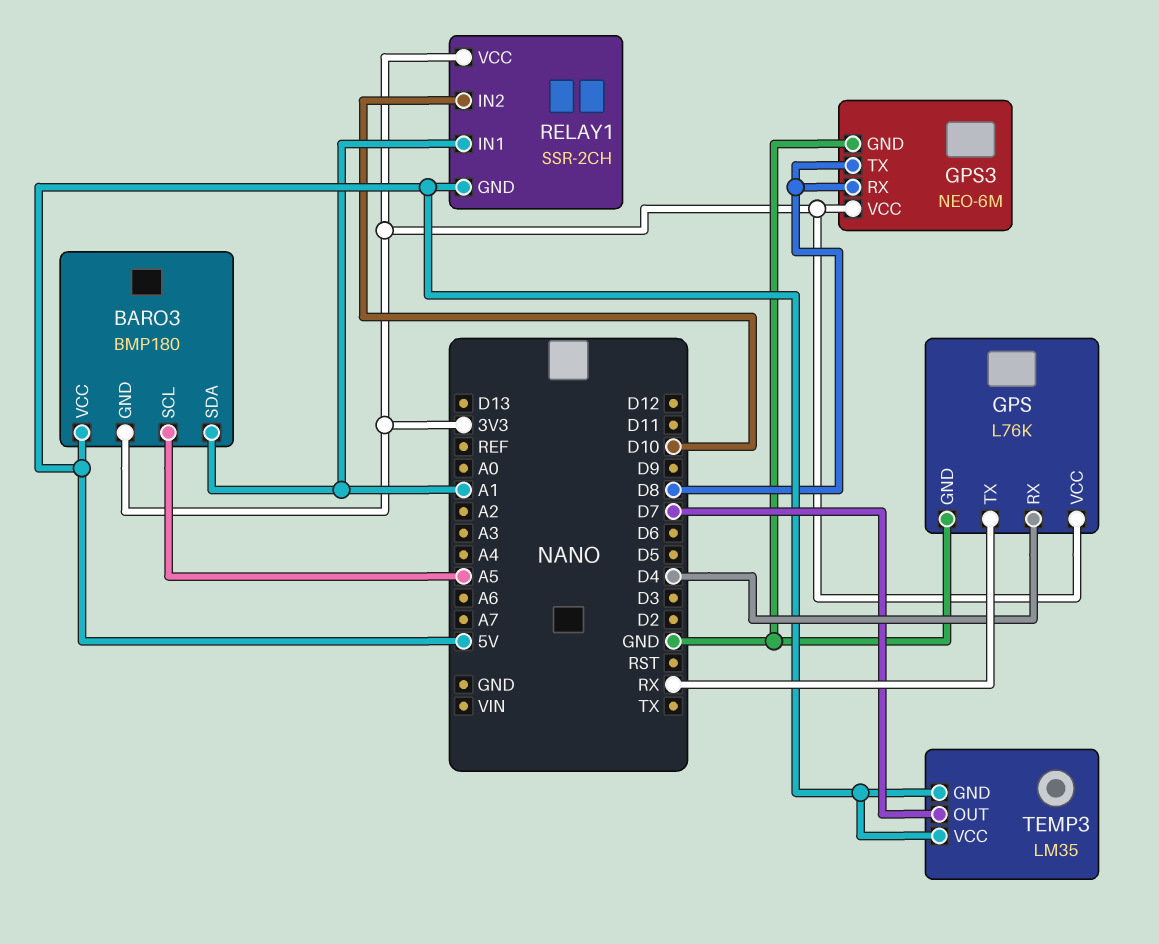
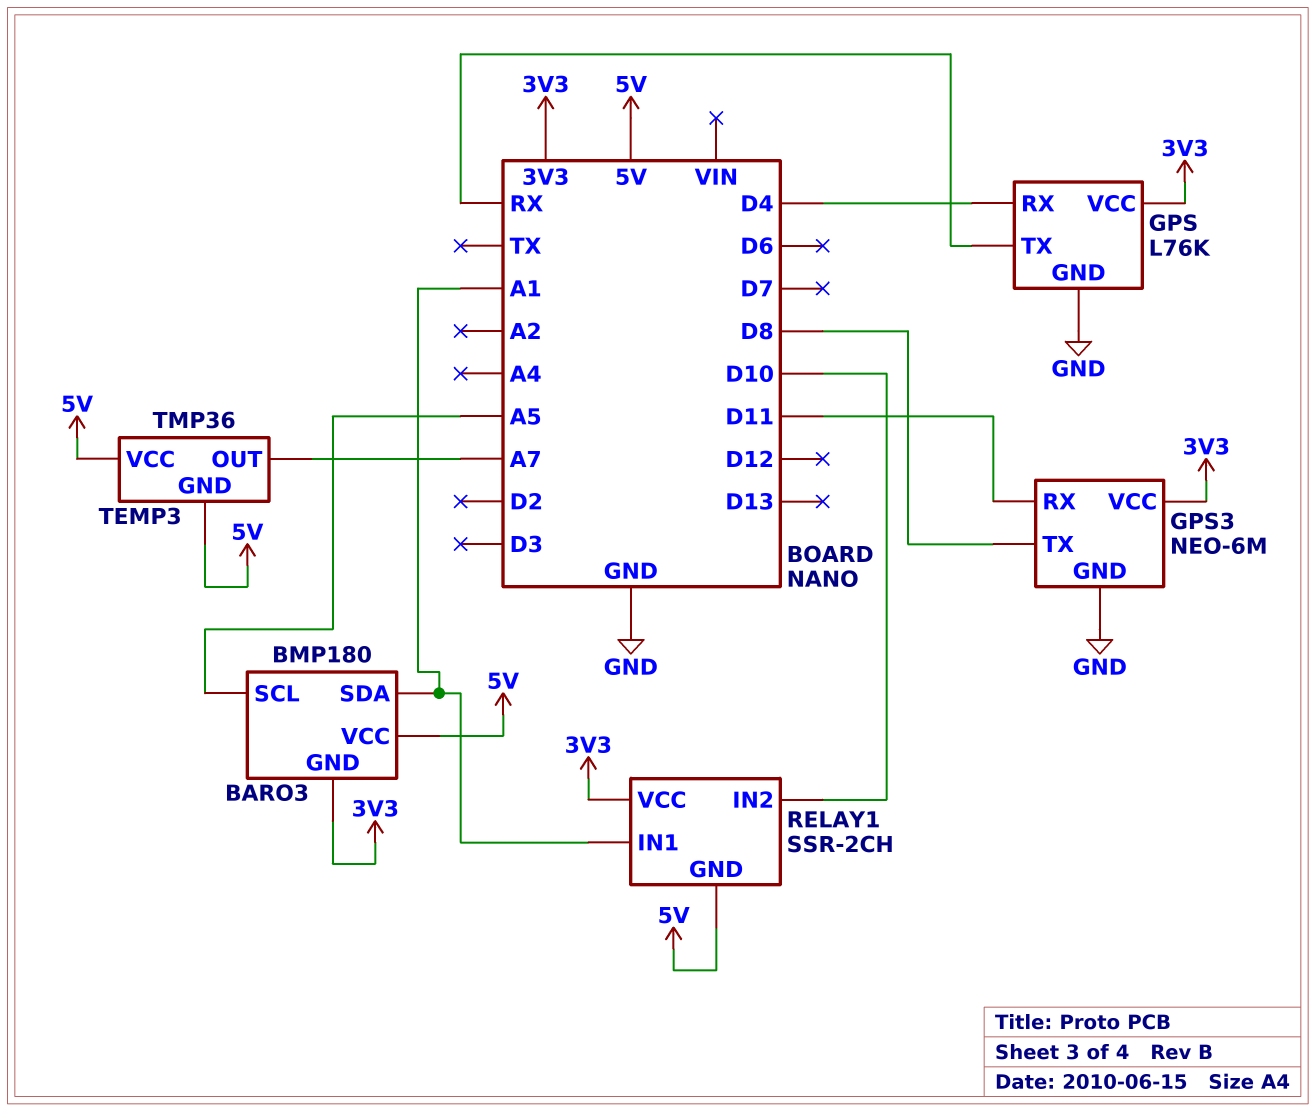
GPS3 pin RX: D8 -> D11
TEMP3: LM35 -> TMP36
TEMP3 pin OUT: D7 -> A7

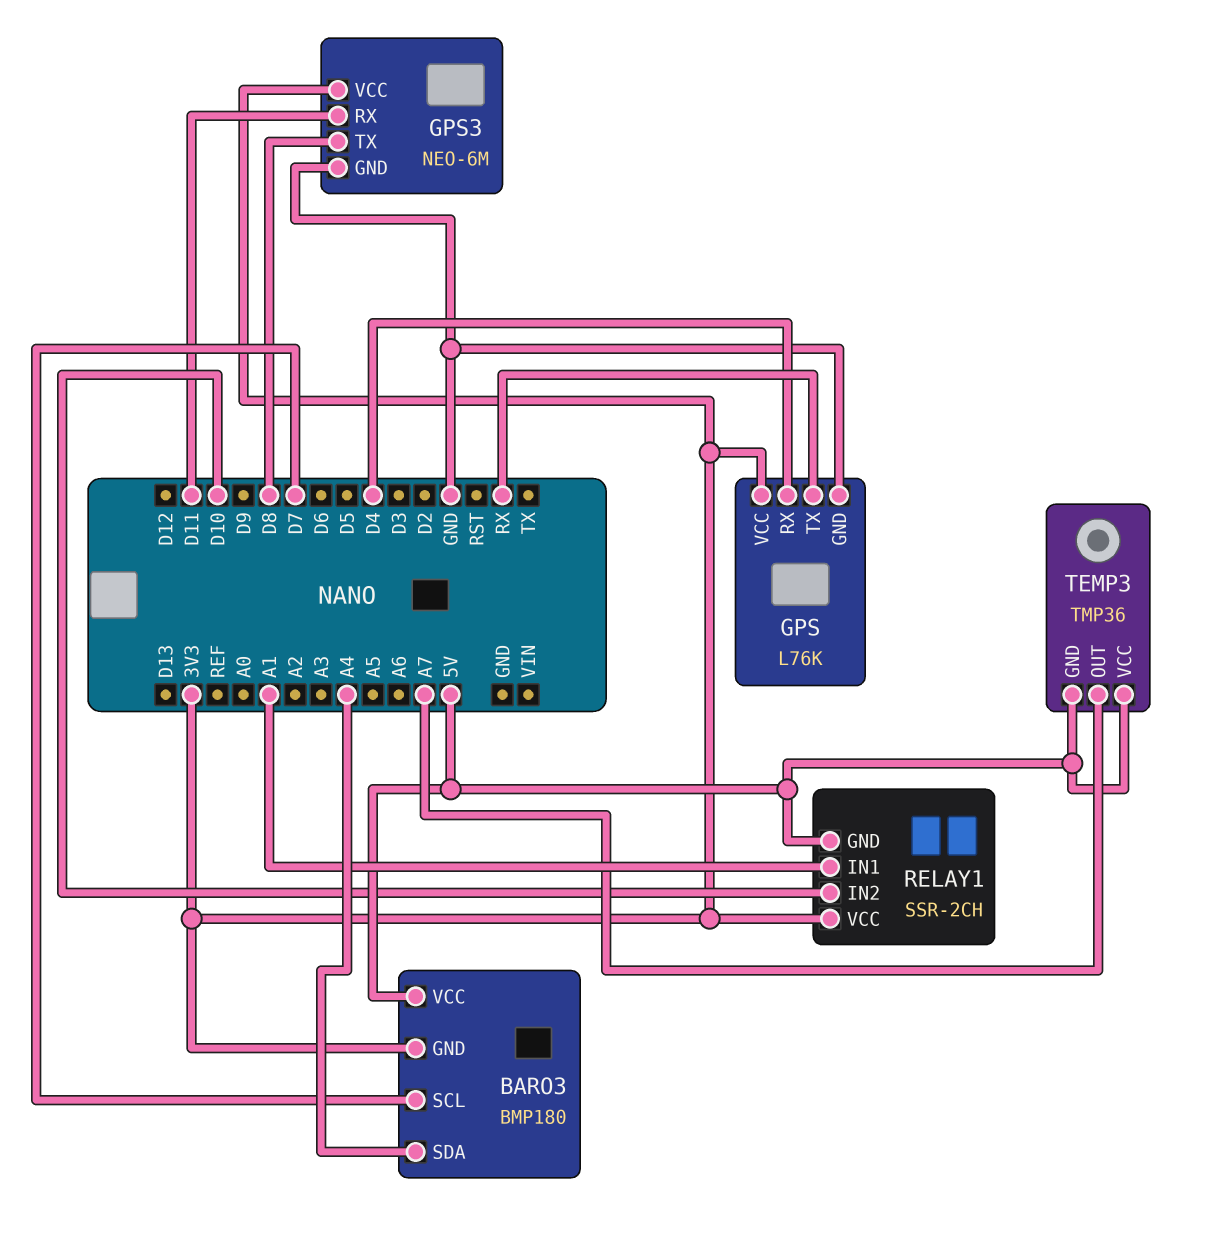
BARO3 pin SCL: A5 -> D7
BARO3 pin SDA: A1 -> A4

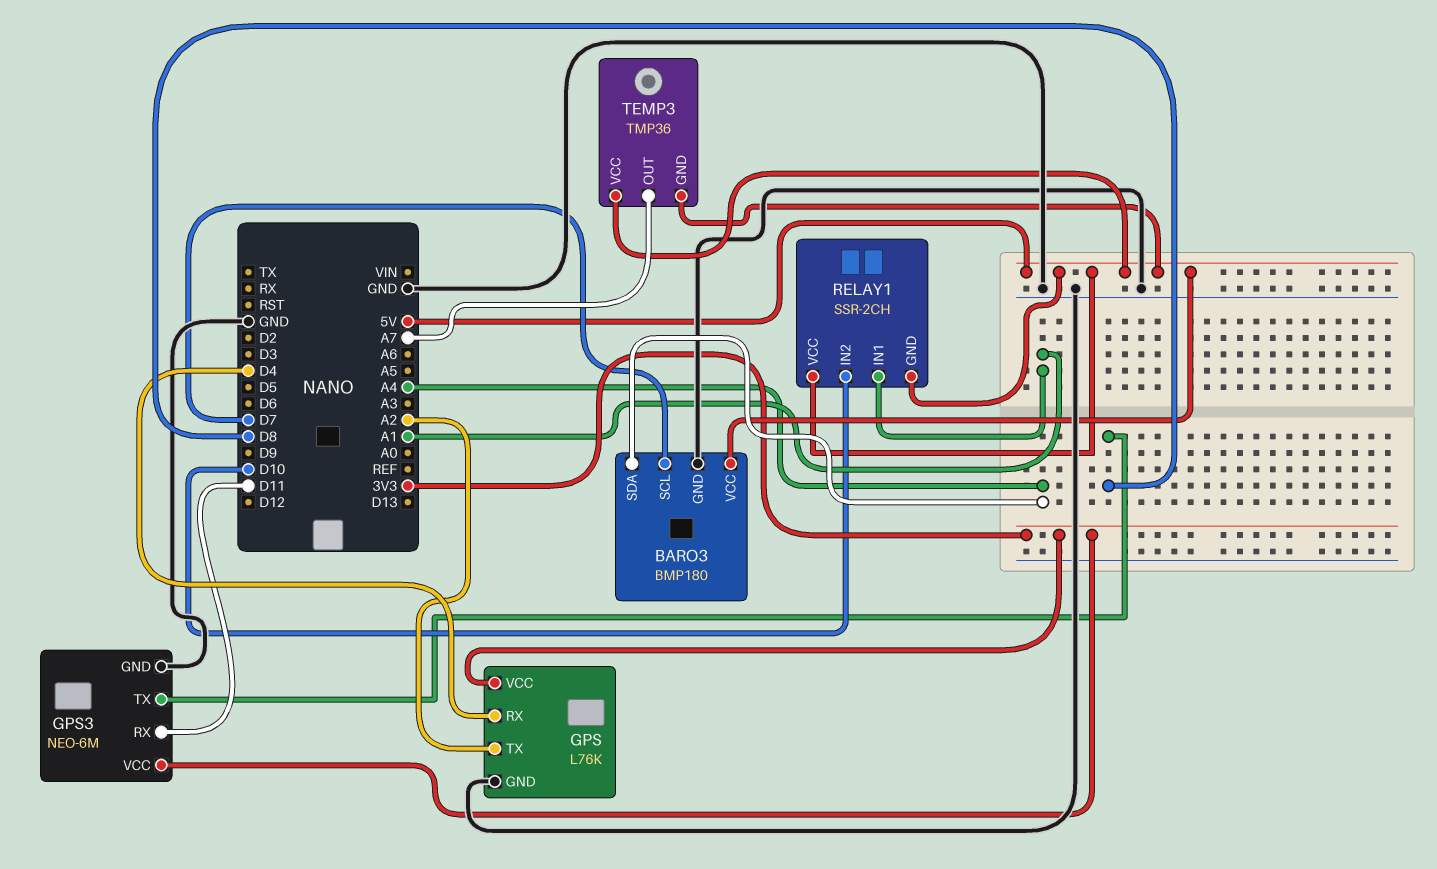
BARO3 pin GND: 3V3 -> GND
GPS pin TX: RX -> A2
RELAY1 pin VCC: 3V3 -> 5V

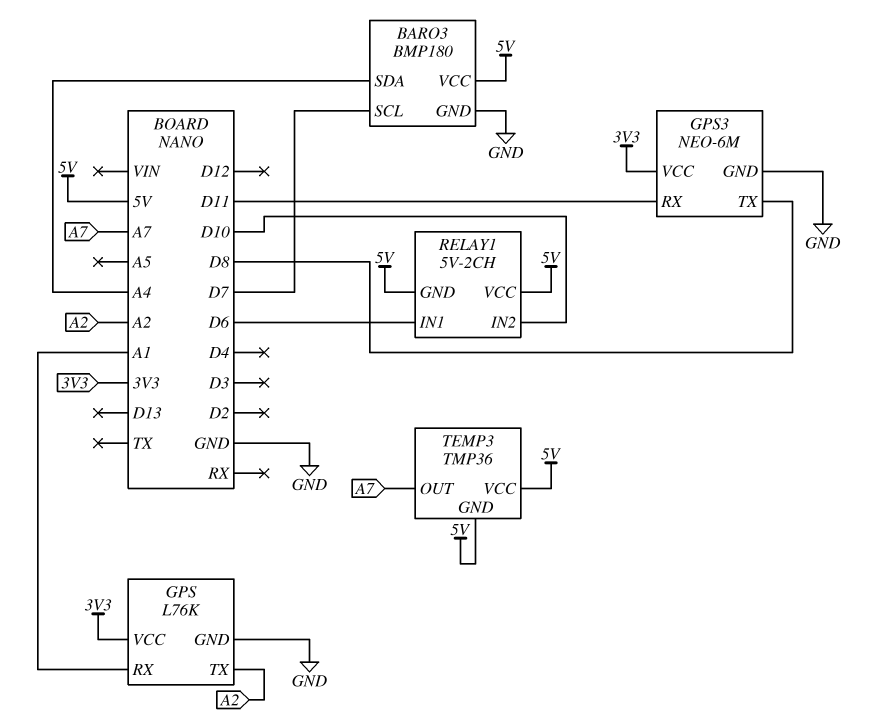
GPS pin RX: D4 -> A1
RELAY1: SSR-2CH -> 5V-2CH
RELAY1 pin IN1: A1 -> D6

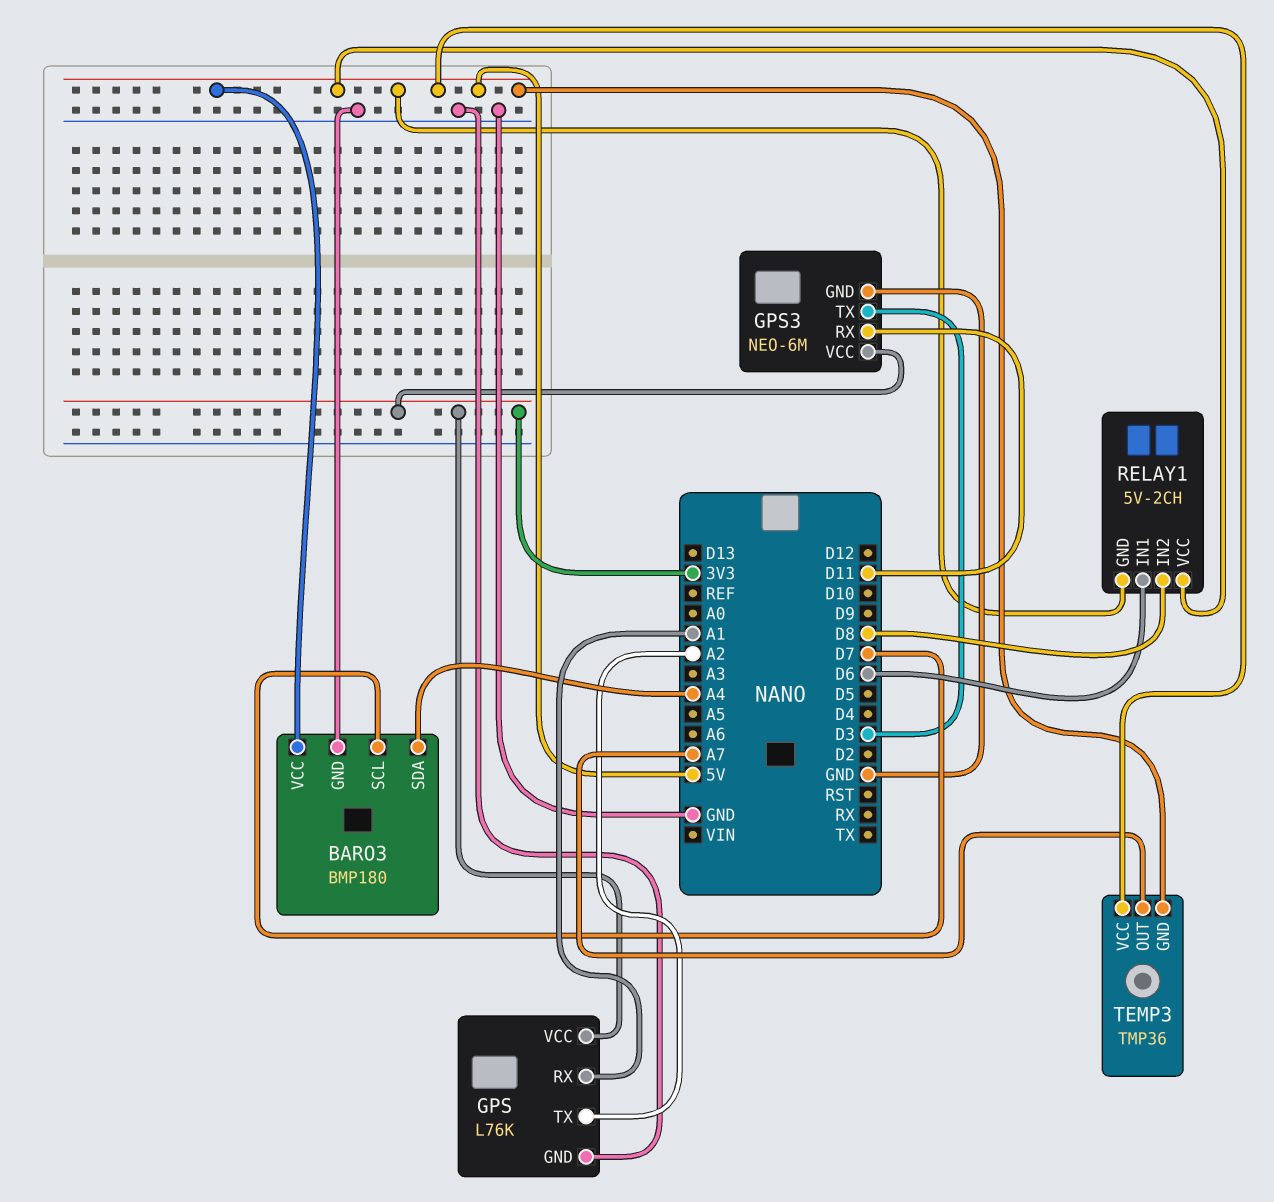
GPS3 pin TX: D8 -> D3
RELAY1 pin IN2: D10 -> D8

